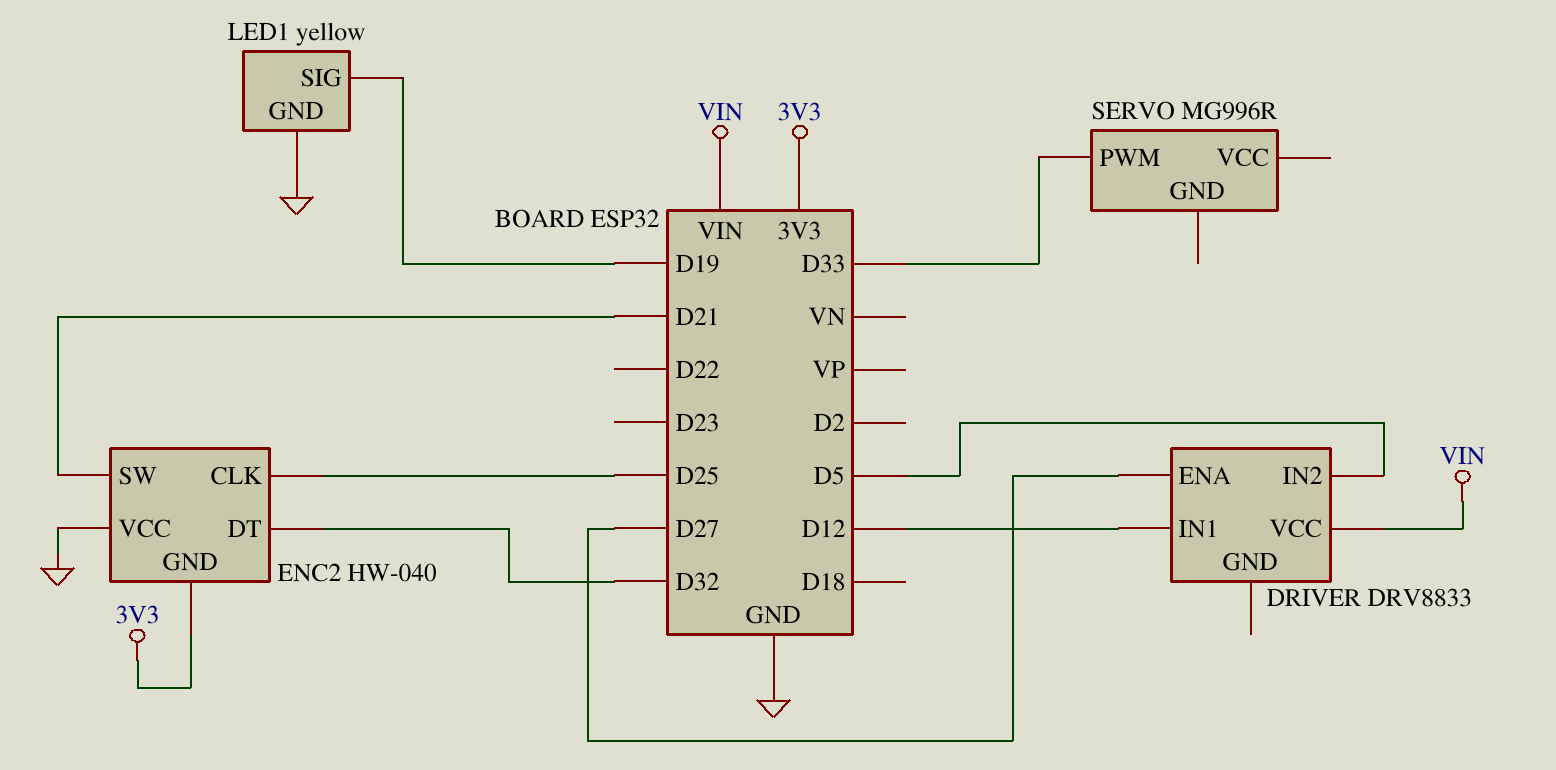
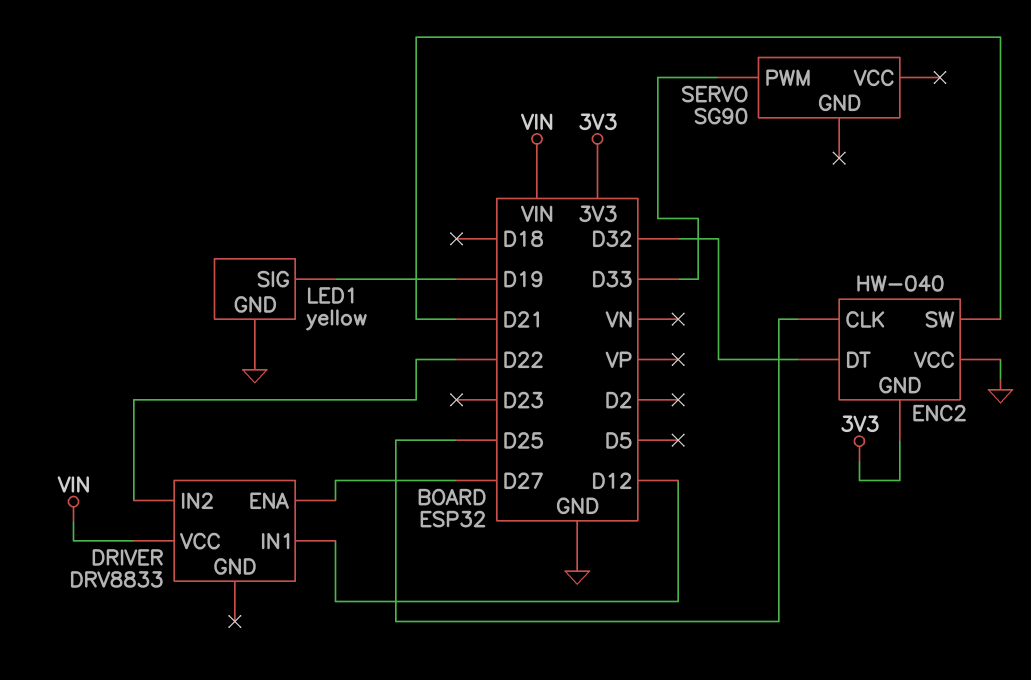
DRIVER pin IN2: D5 -> D22
SERVO: MG996R -> SG90

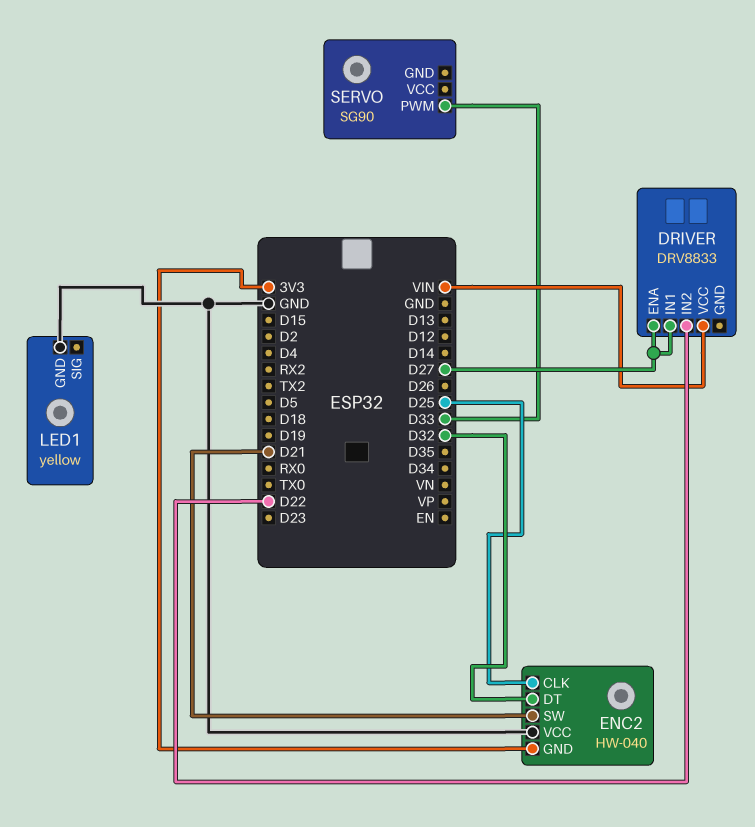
DRIVER pin IN1: D12 -> D27
LED1 pin SIG: D19 -> none

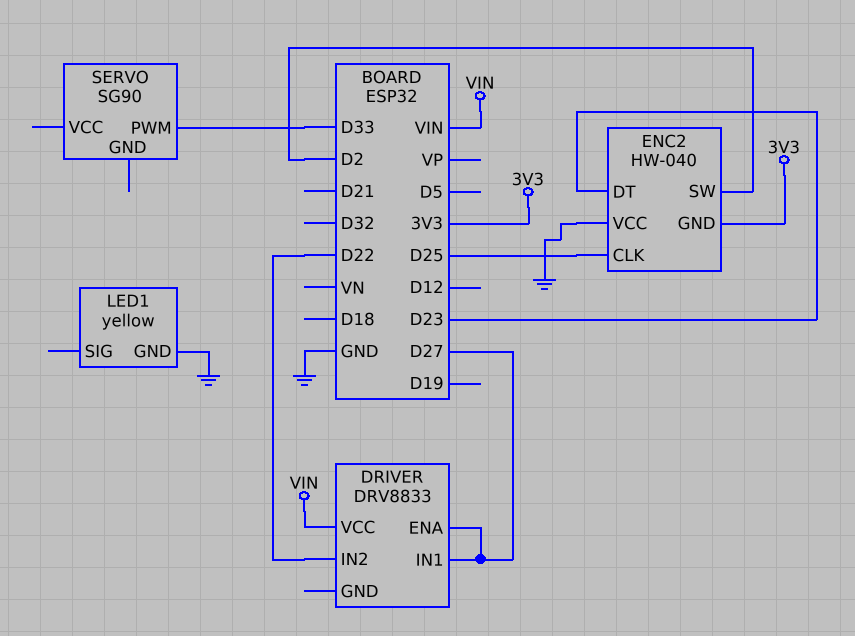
ENC2 pin DT: D32 -> D23
ENC2 pin SW: D21 -> D2

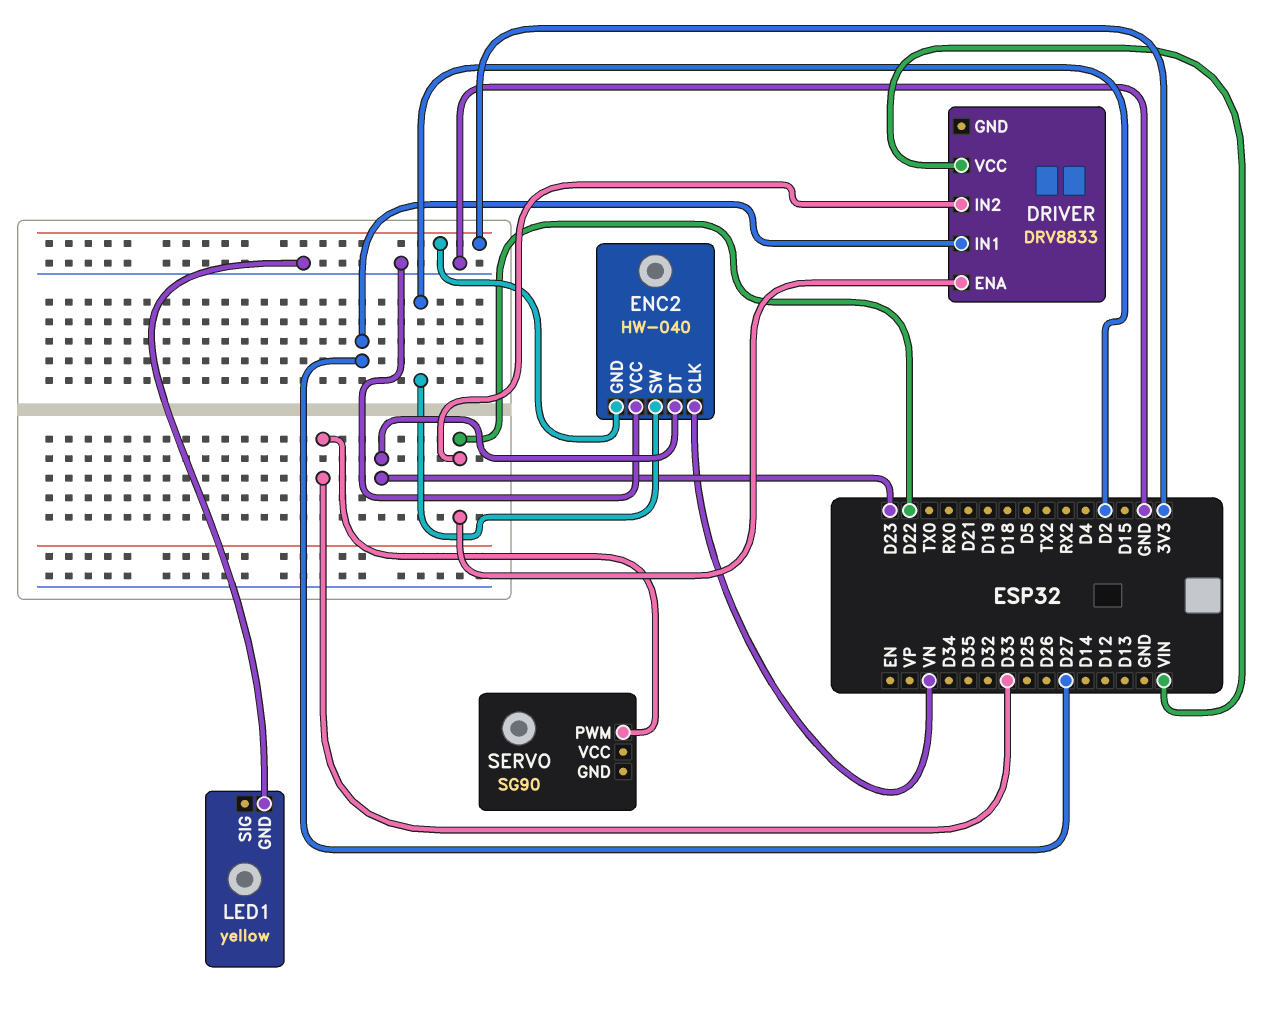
DRIVER pin ENA: D27 -> D22
ENC2 pin CLK: D25 -> VN

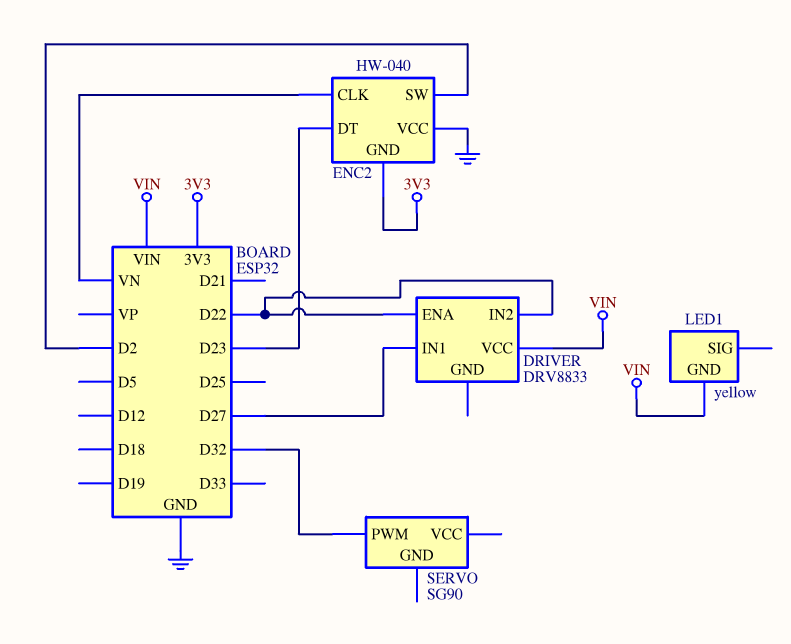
LED1 pin GND: GND -> VIN
SERVO pin PWM: D33 -> D32

